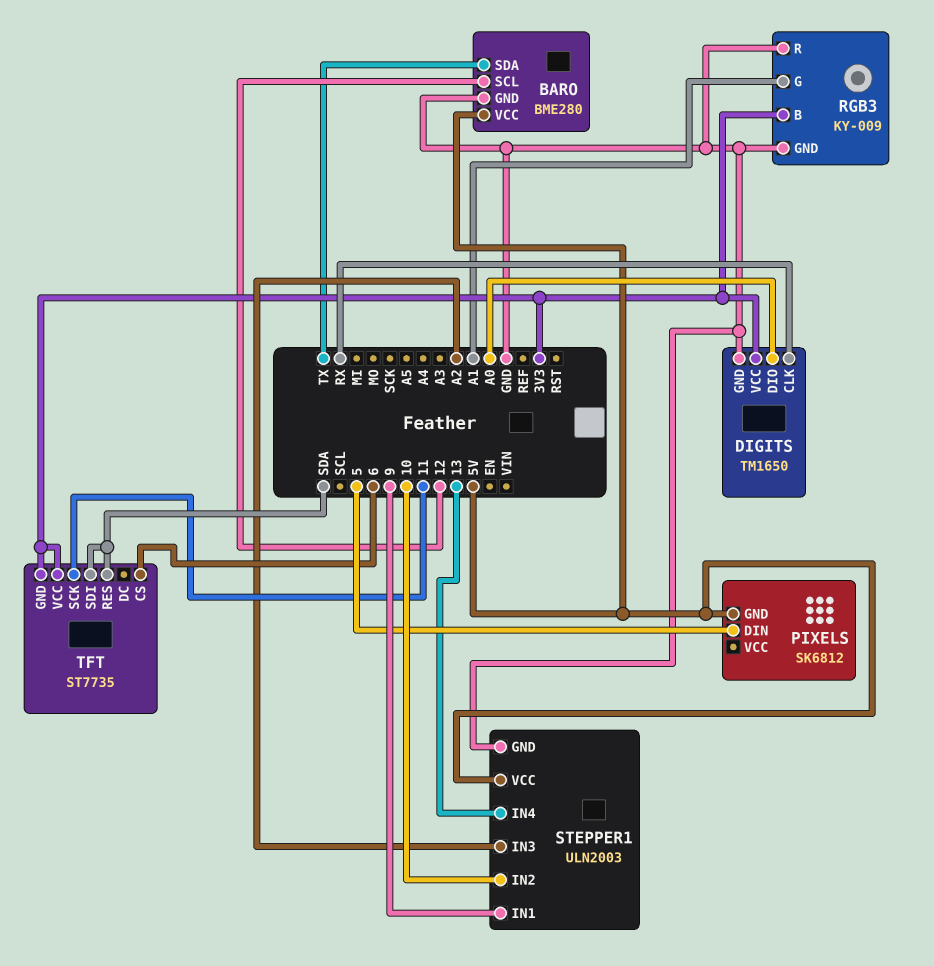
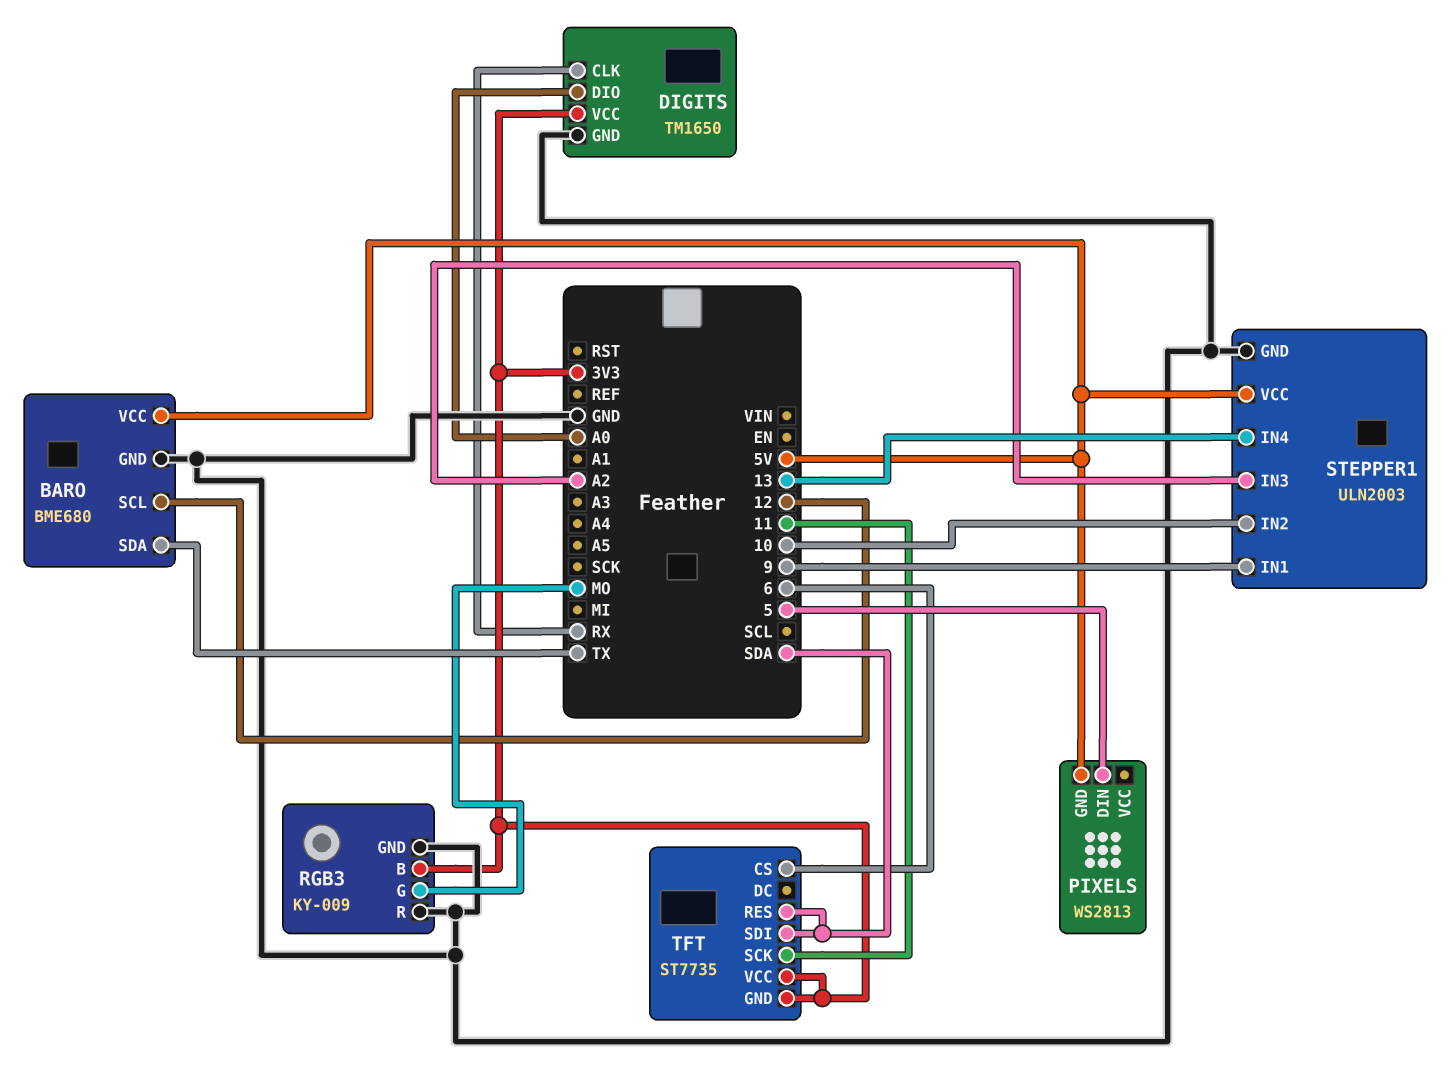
BARO: BME280 -> BME680
PIXELS: SK6812 -> WS2813
RGB3 pin G: A1 -> MO

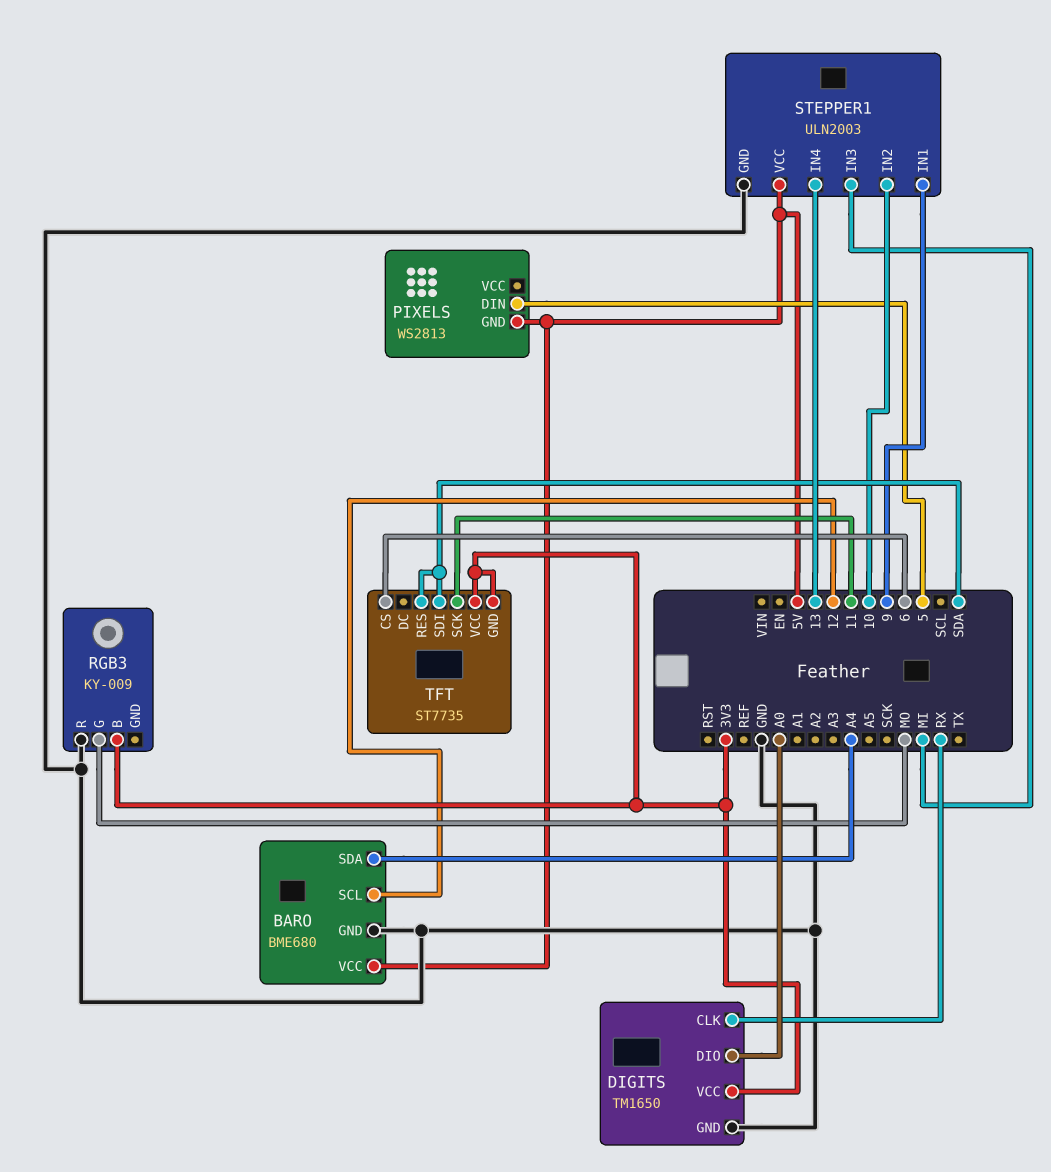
BARO pin SDA: TX -> A4
RGB3 pin GND: GND -> none
STEPPER1 pin IN3: A2 -> MI

